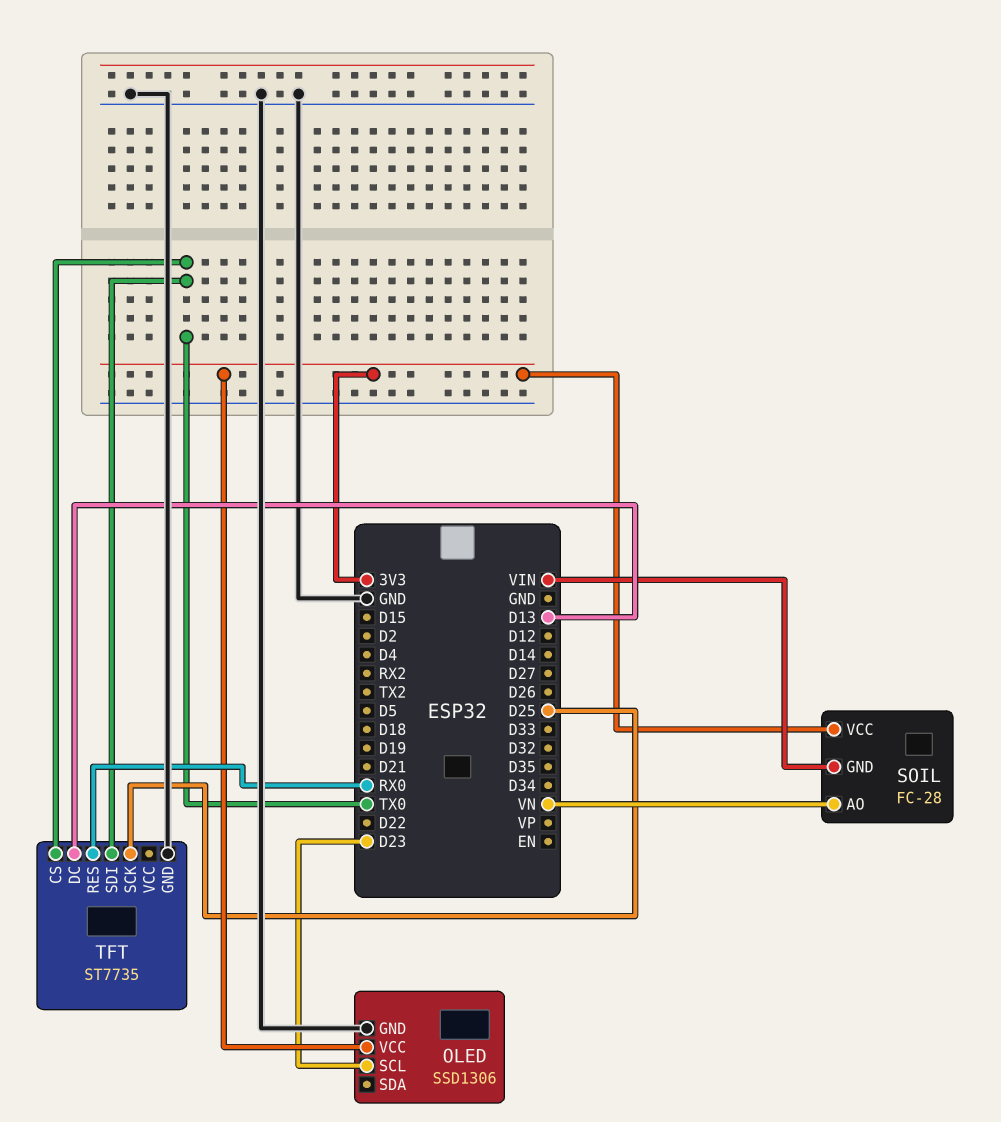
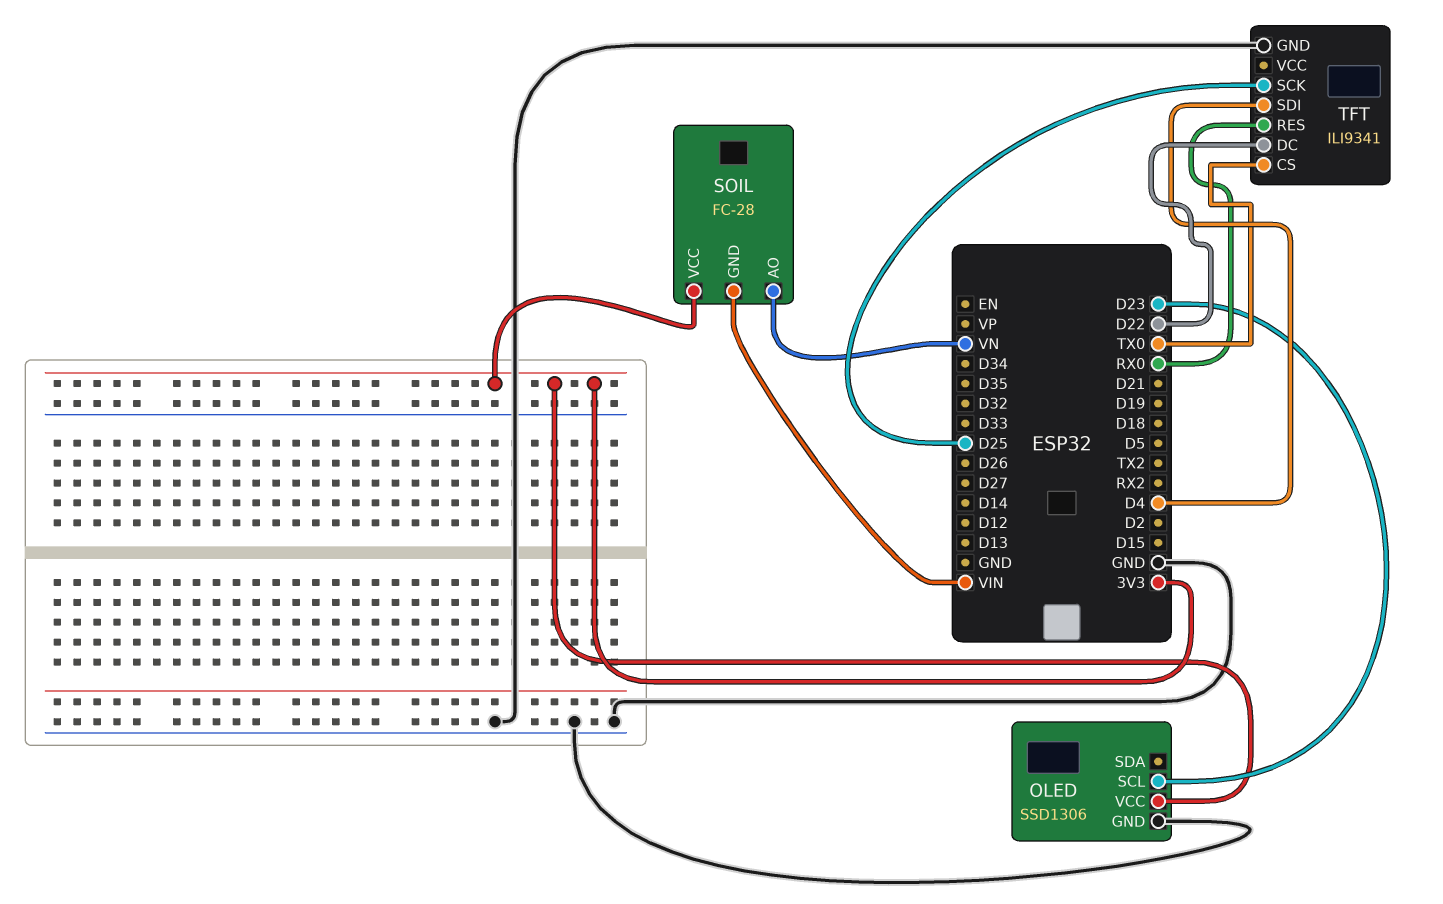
TFT: ST7735 -> ILI9341
TFT pin DC: D13 -> D22
TFT pin SDI: TX0 -> D4

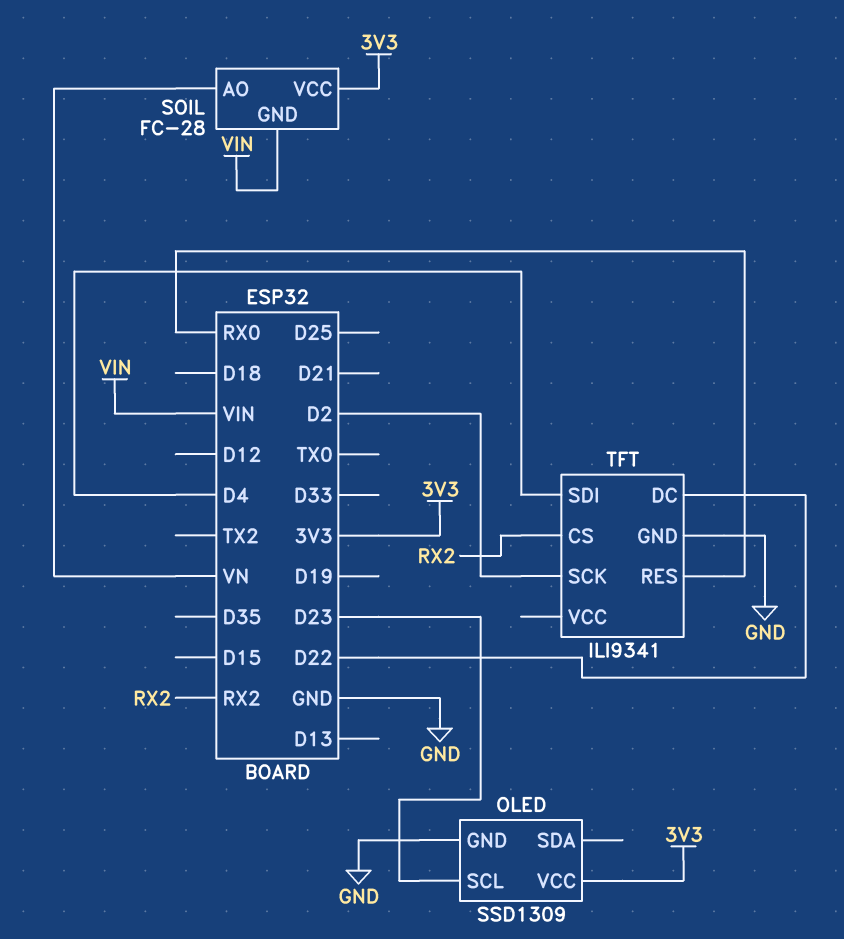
OLED: SSD1306 -> SSD1309
TFT pin CS: TX0 -> RX2
TFT pin SCK: D25 -> D2

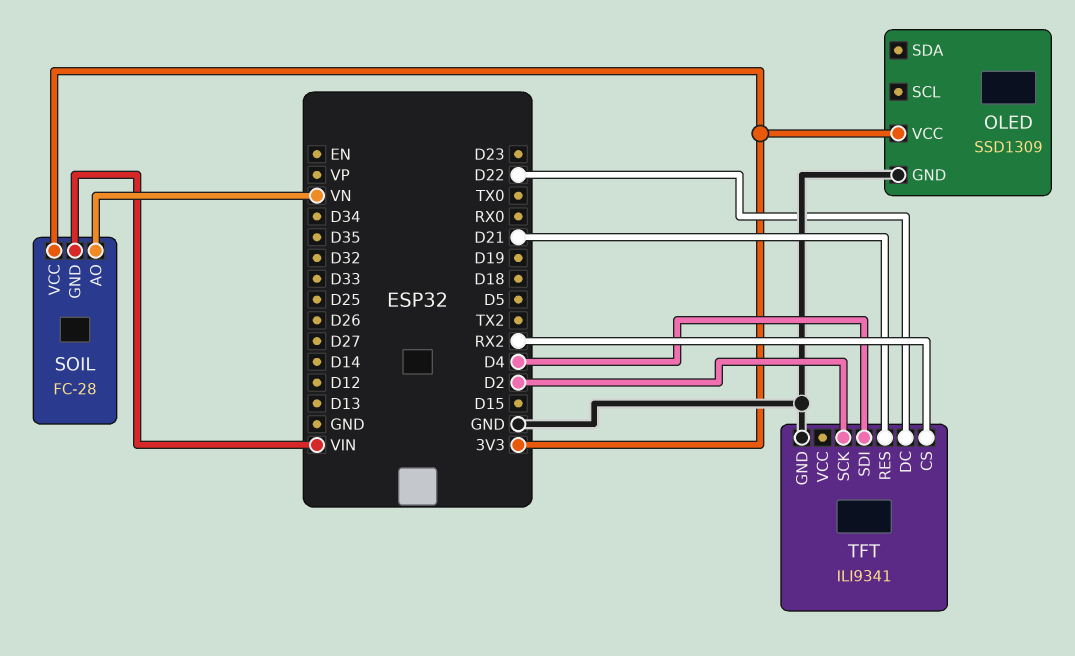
OLED pin SCL: D23 -> none
TFT pin RES: RX0 -> D21

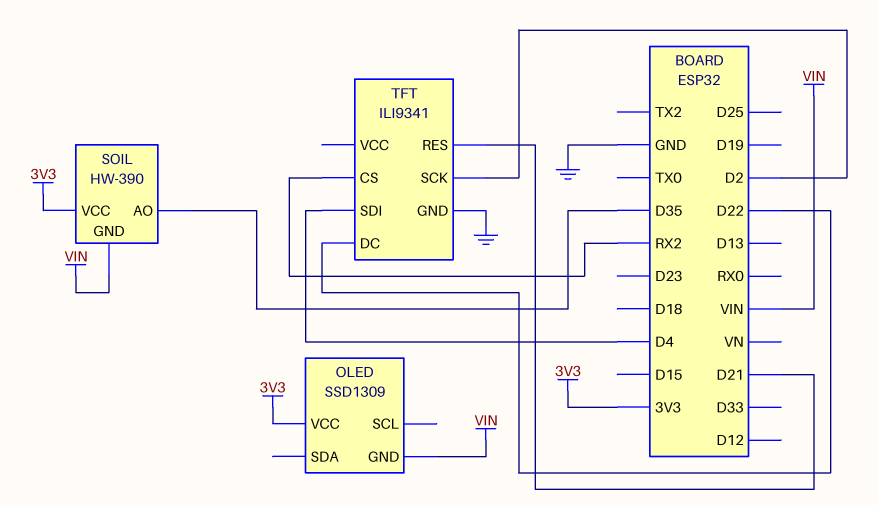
OLED pin GND: GND -> VIN
SOIL: FC-28 -> HW-390
SOIL pin AO: VN -> D35

